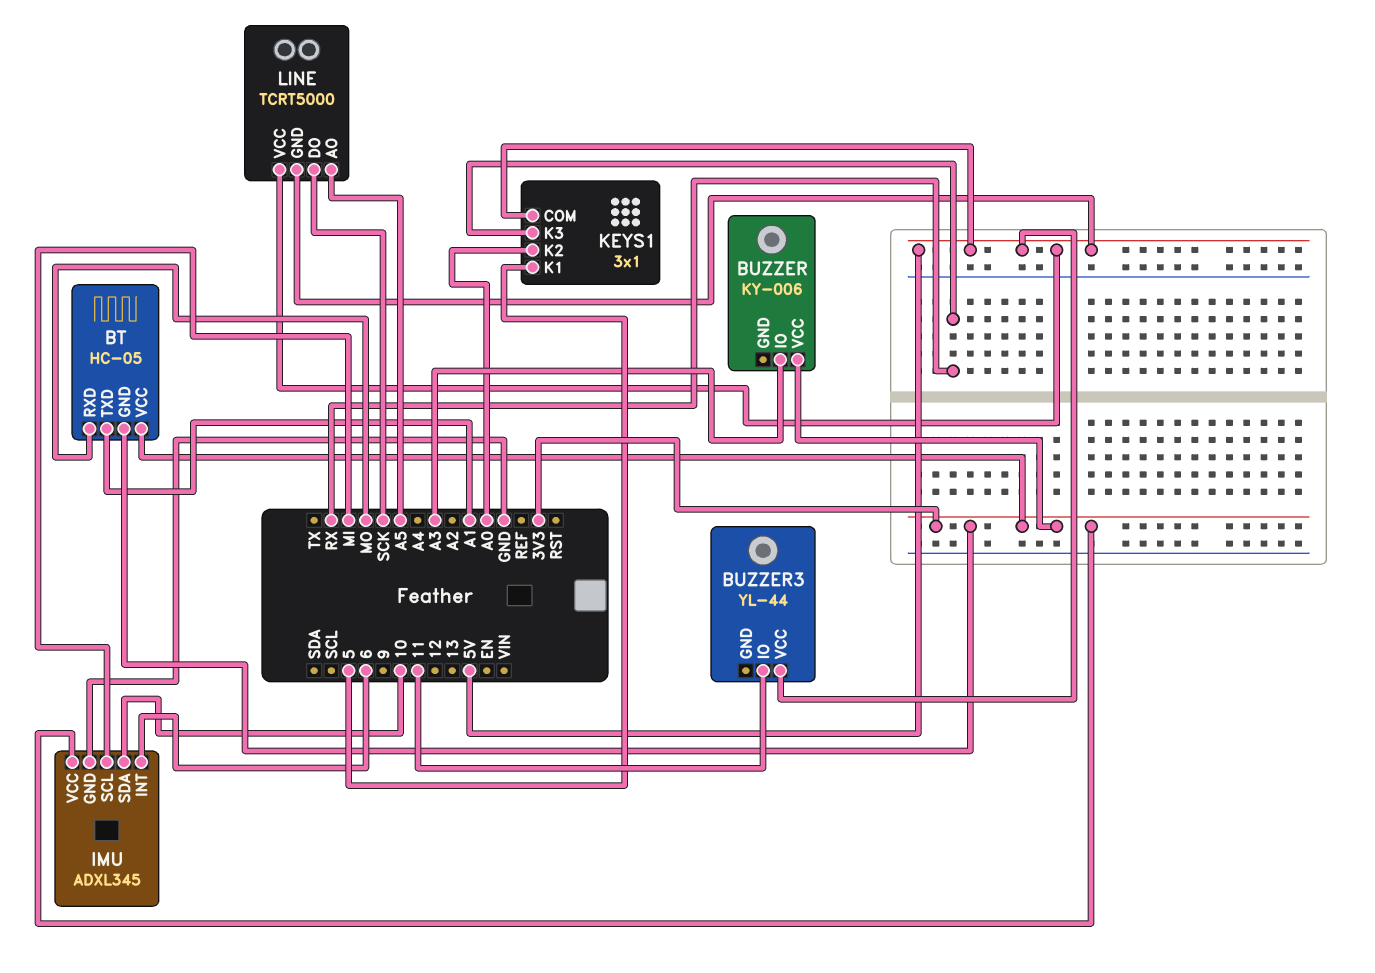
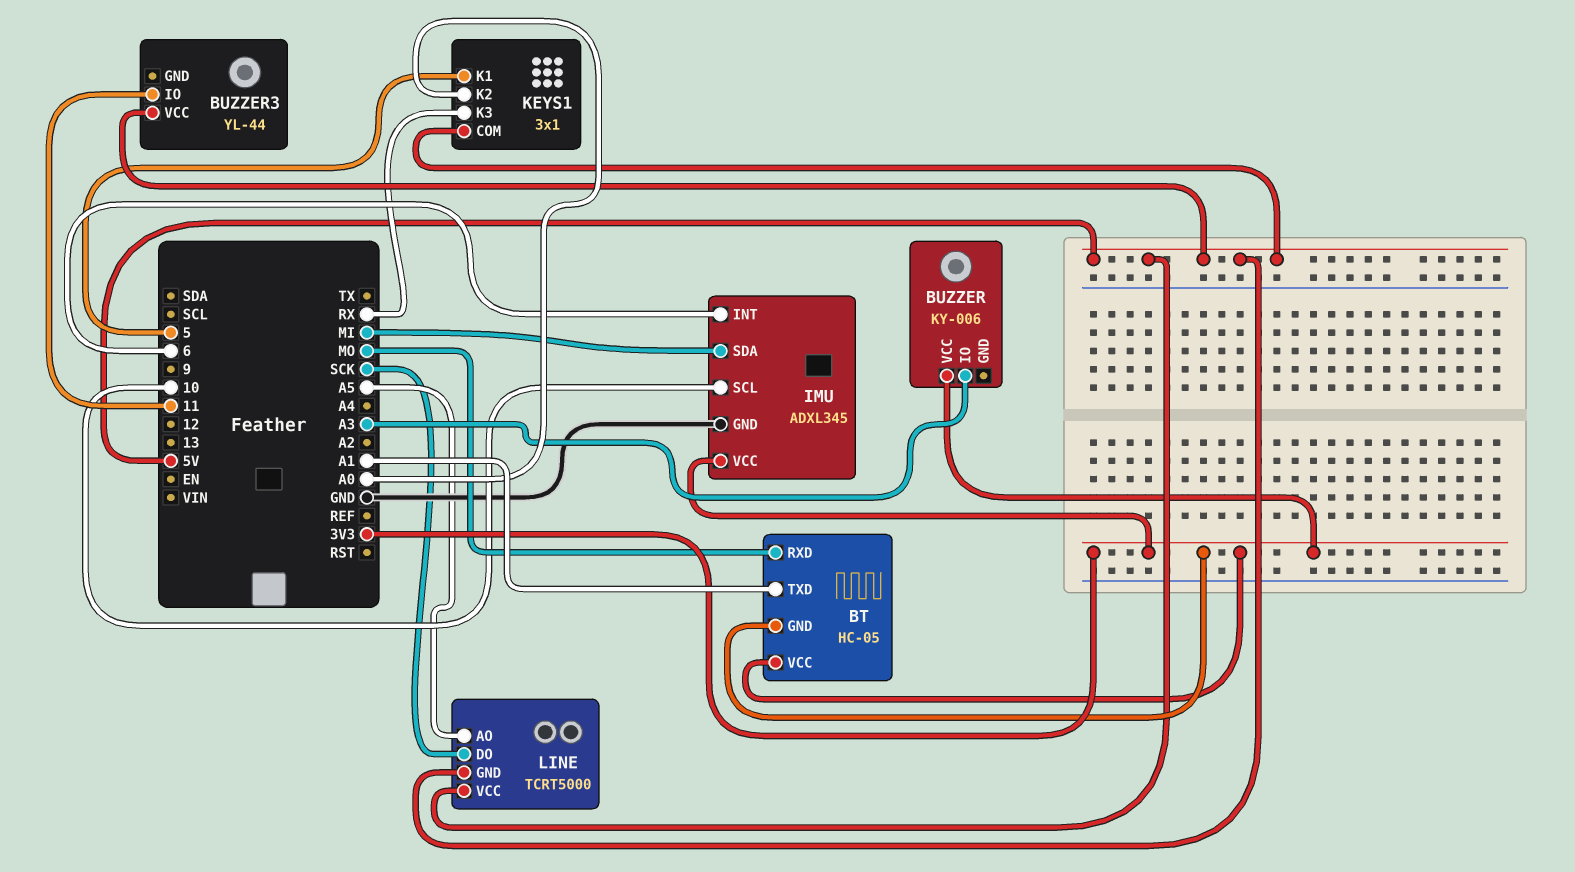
IMU pin SCL: MI -> 10
IMU pin SDA: 10 -> MI

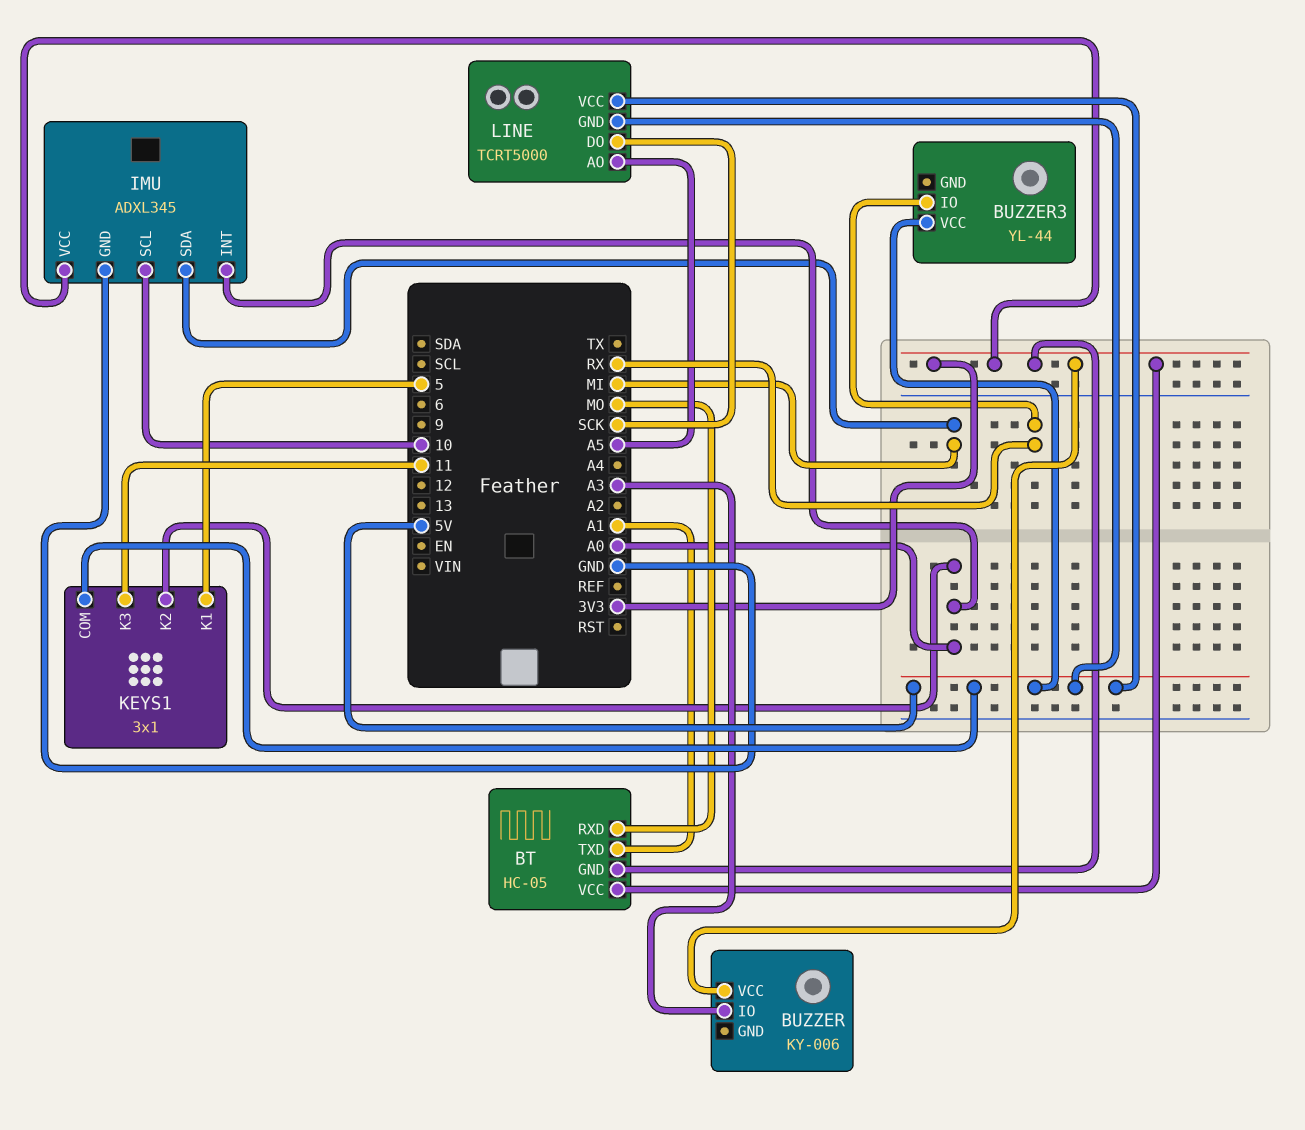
BUZZER3 pin IO: 11 -> RX
IMU pin INT: 6 -> A0
KEYS1 pin K3: RX -> 11

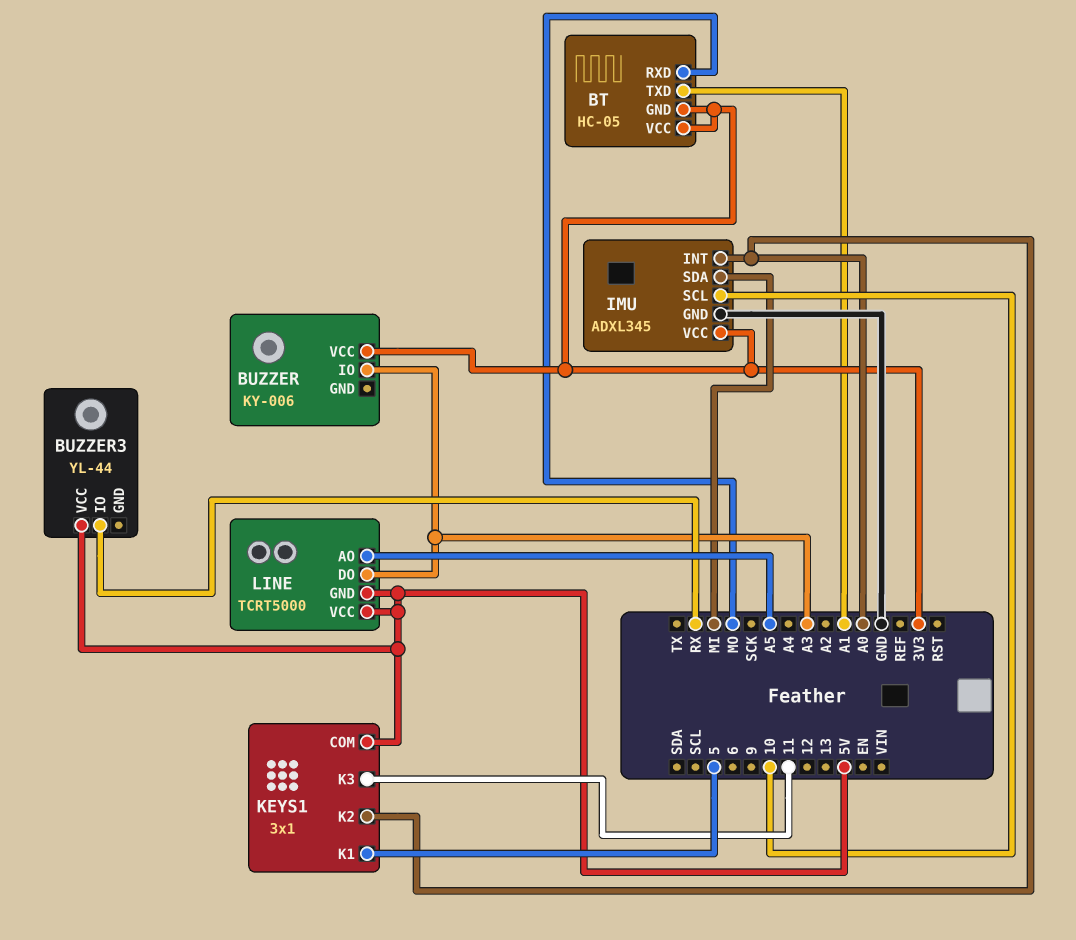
LINE pin DO: SCK -> A3

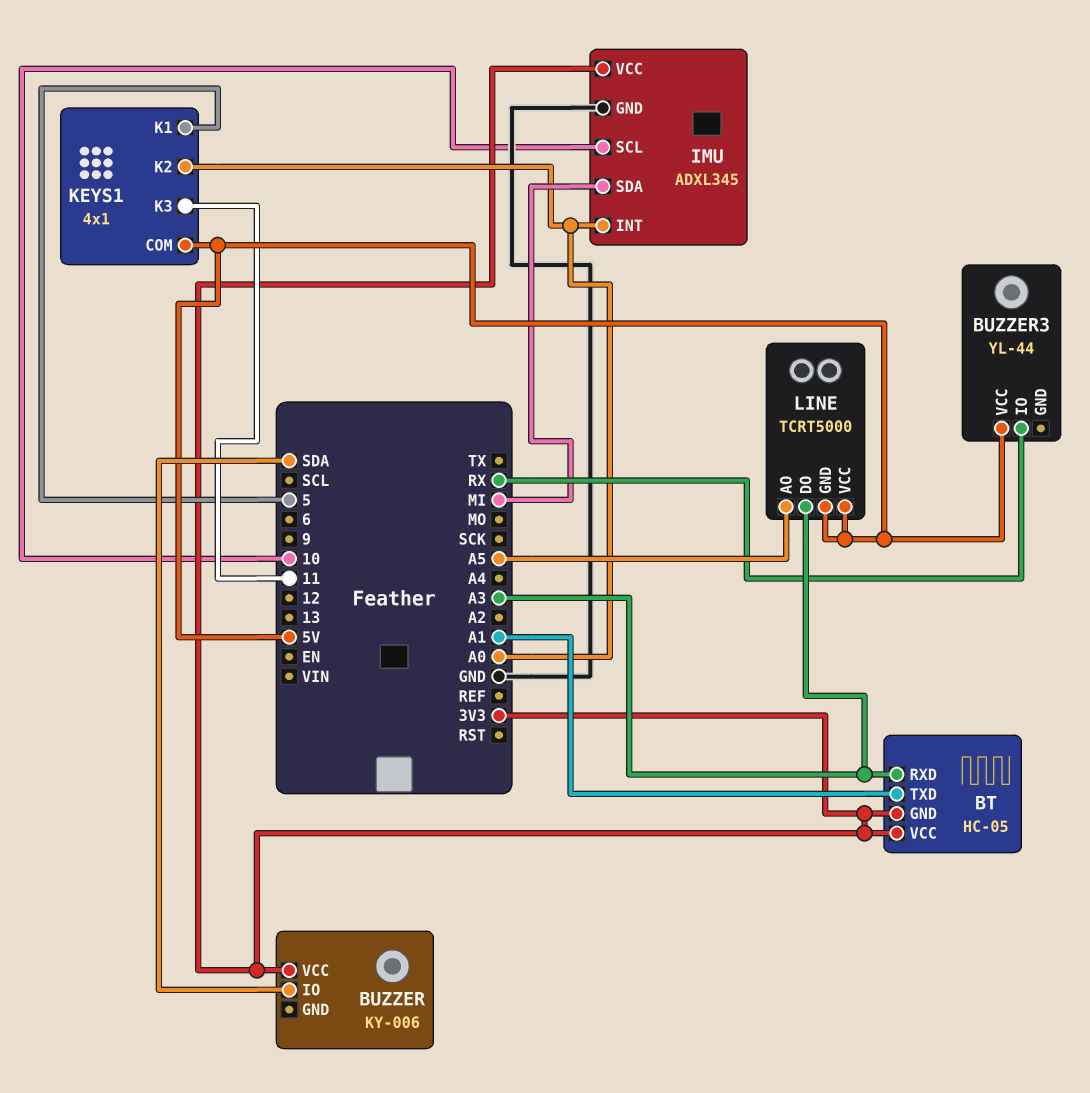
BT pin RXD: MO -> A3
BUZZER pin IO: A3 -> SDA
KEYS1: 3x1 -> 4x1

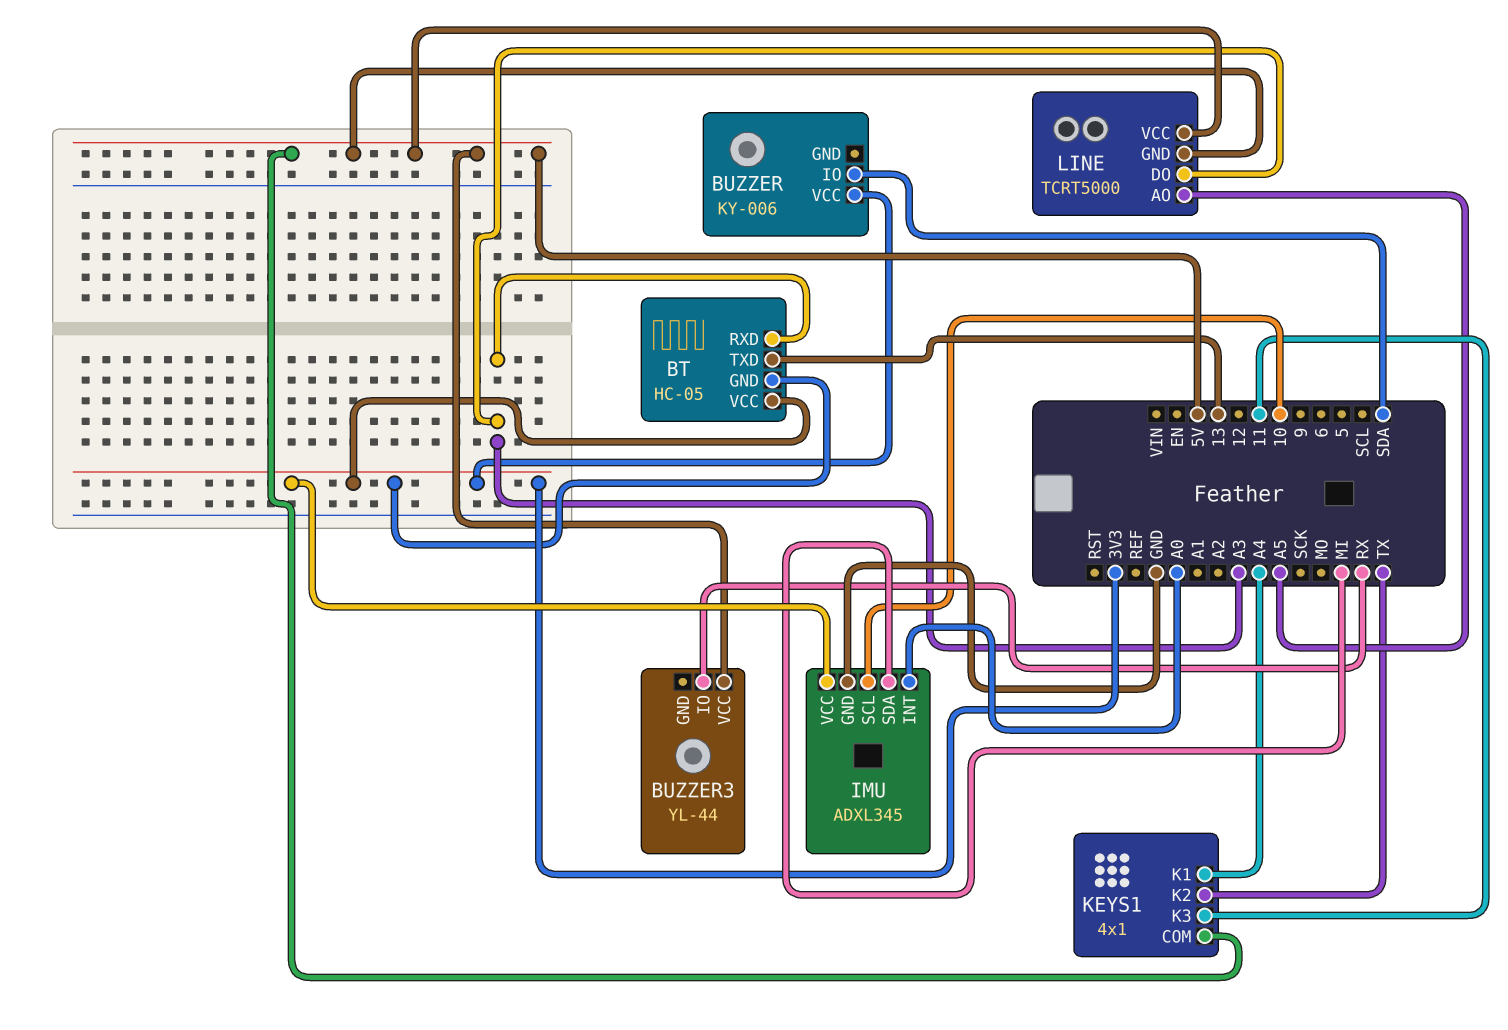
BT pin TXD: A1 -> 13
KEYS1 pin K1: 5 -> A4
KEYS1 pin K2: A0 -> TX

